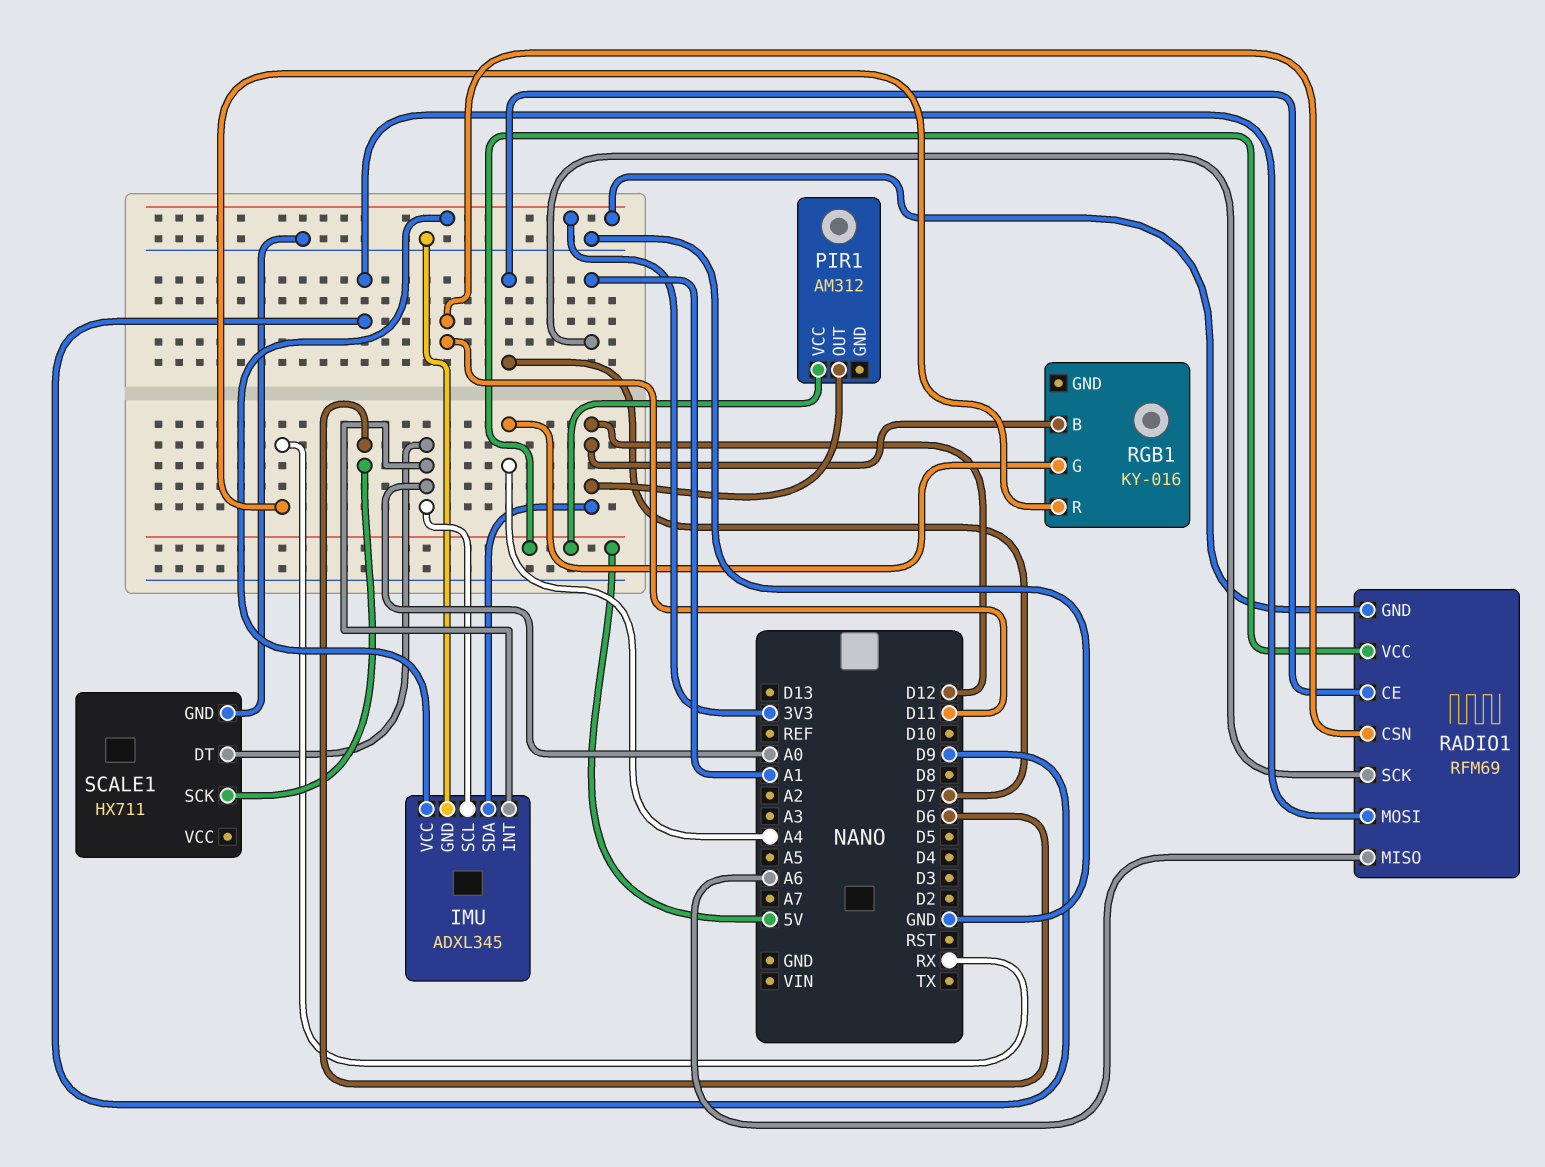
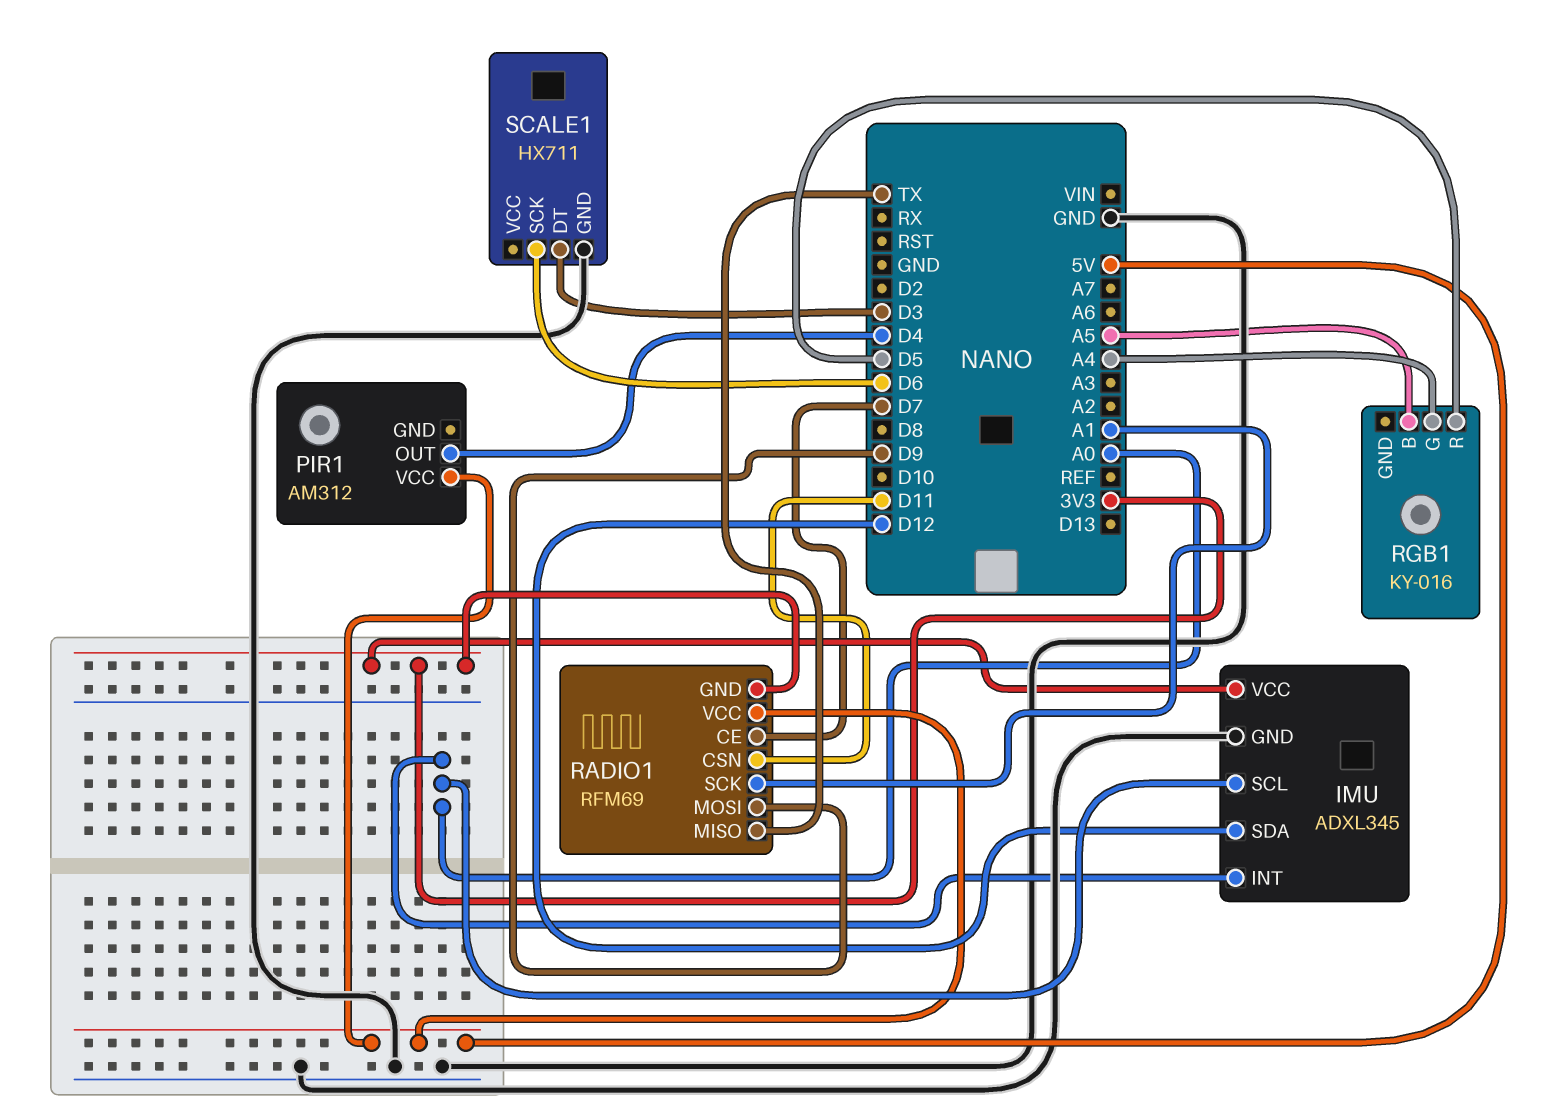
PIR1 pin OUT: D12 -> D4
RADIO1 pin MISO: A6 -> TX
RGB1 pin B: D12 -> A5
RGB1 pin R: RX -> D5
SCALE1 pin DT: A0 -> D3

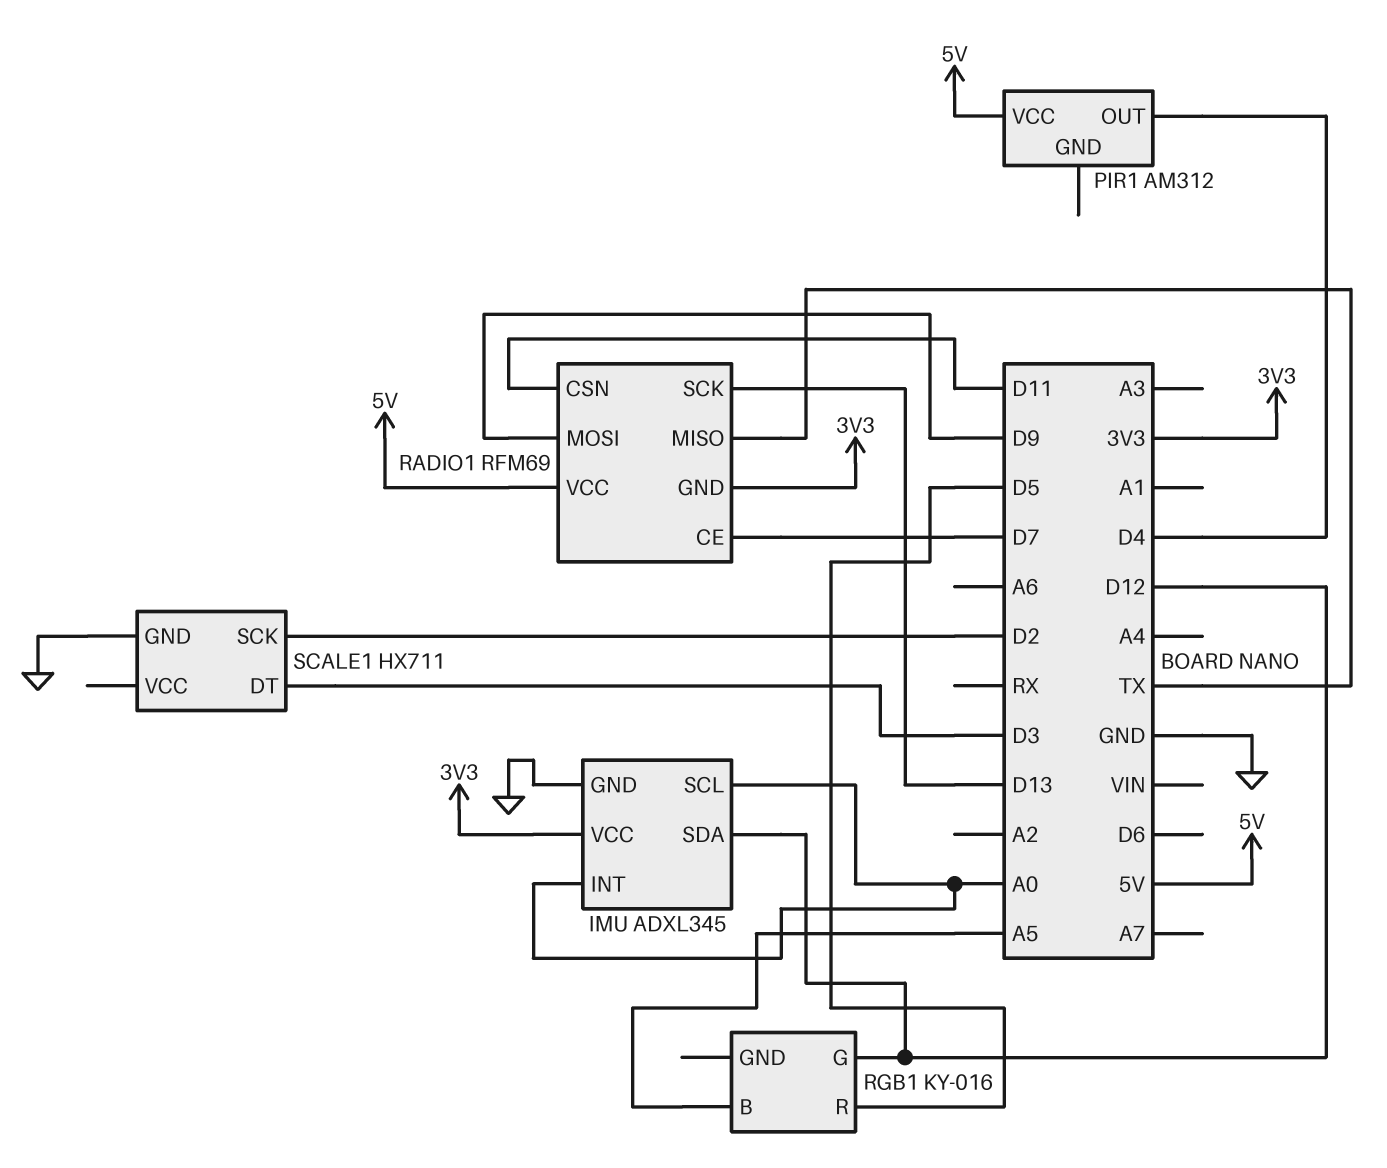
RADIO1 pin SCK: A1 -> D13
RGB1 pin G: A4 -> D12
SCALE1 pin SCK: D6 -> D2

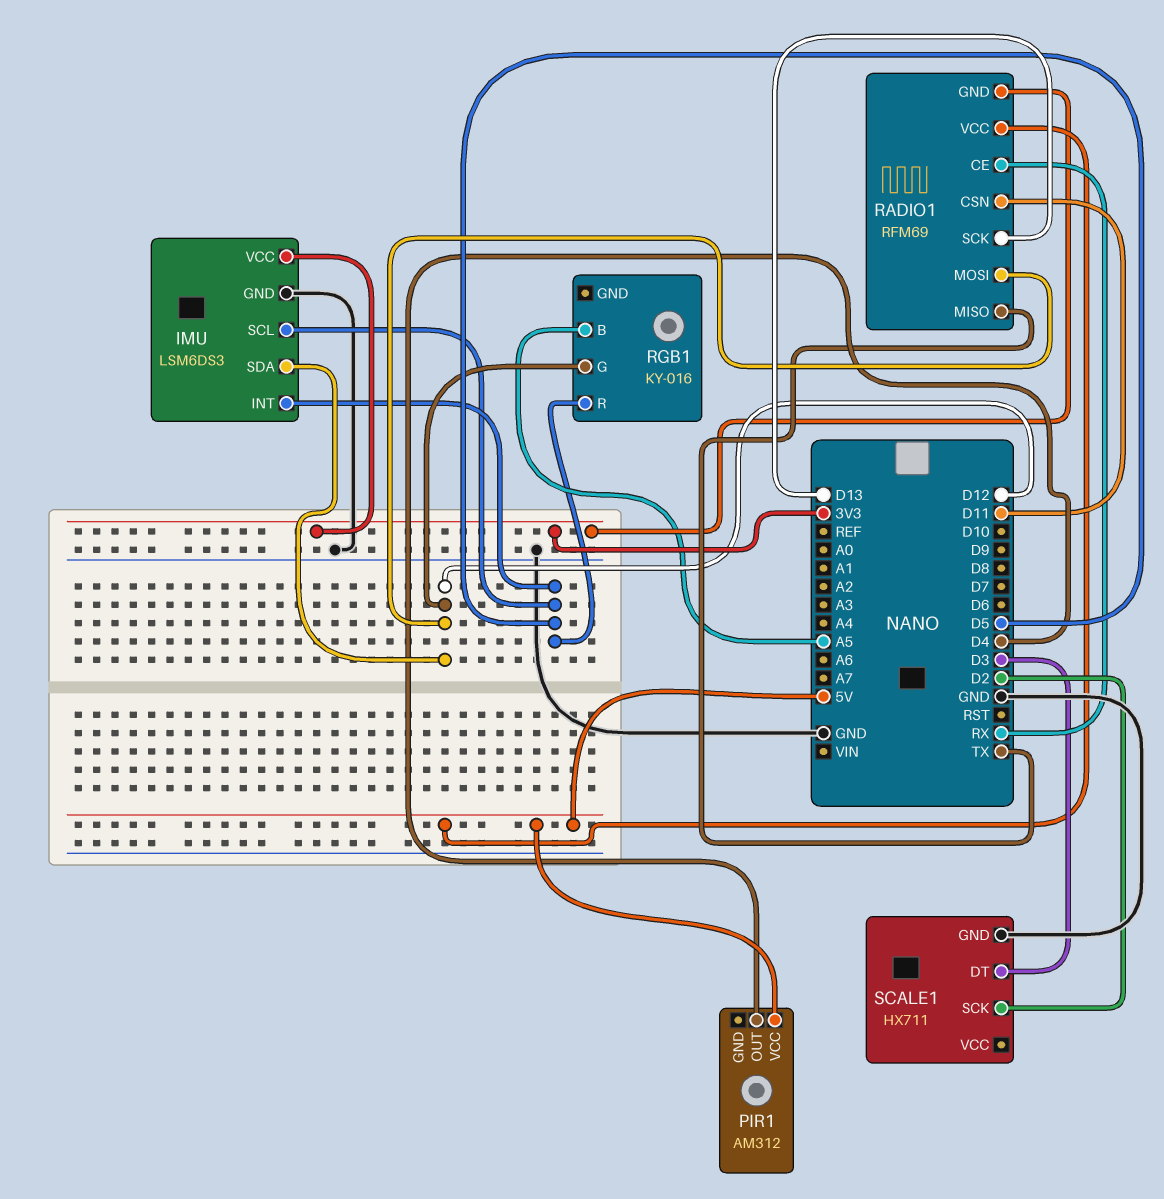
IMU: ADXL345 -> LSM6DS3
IMU pin INT: A0 -> D5
IMU pin SCL: A0 -> D5
RADIO1 pin CE: D7 -> RX
RADIO1 pin MOSI: D9 -> D12

